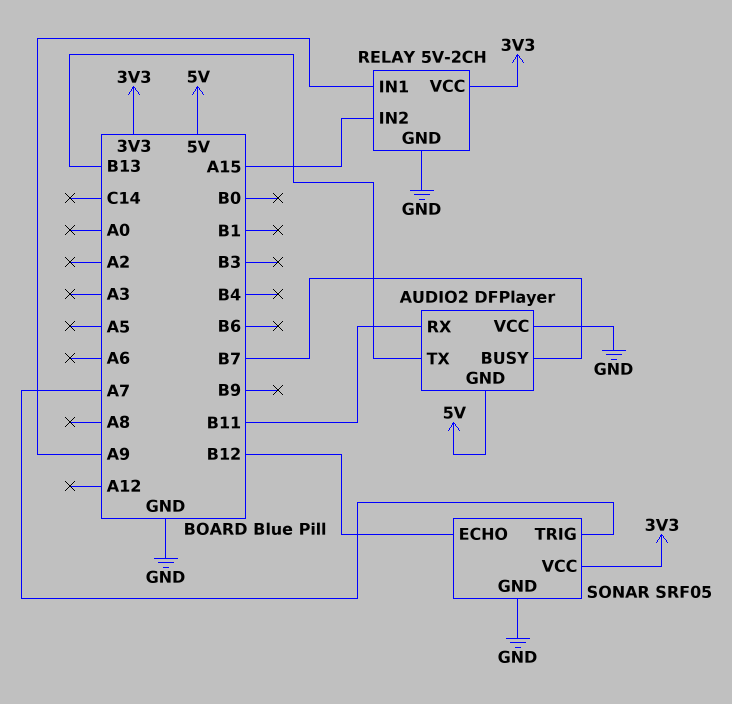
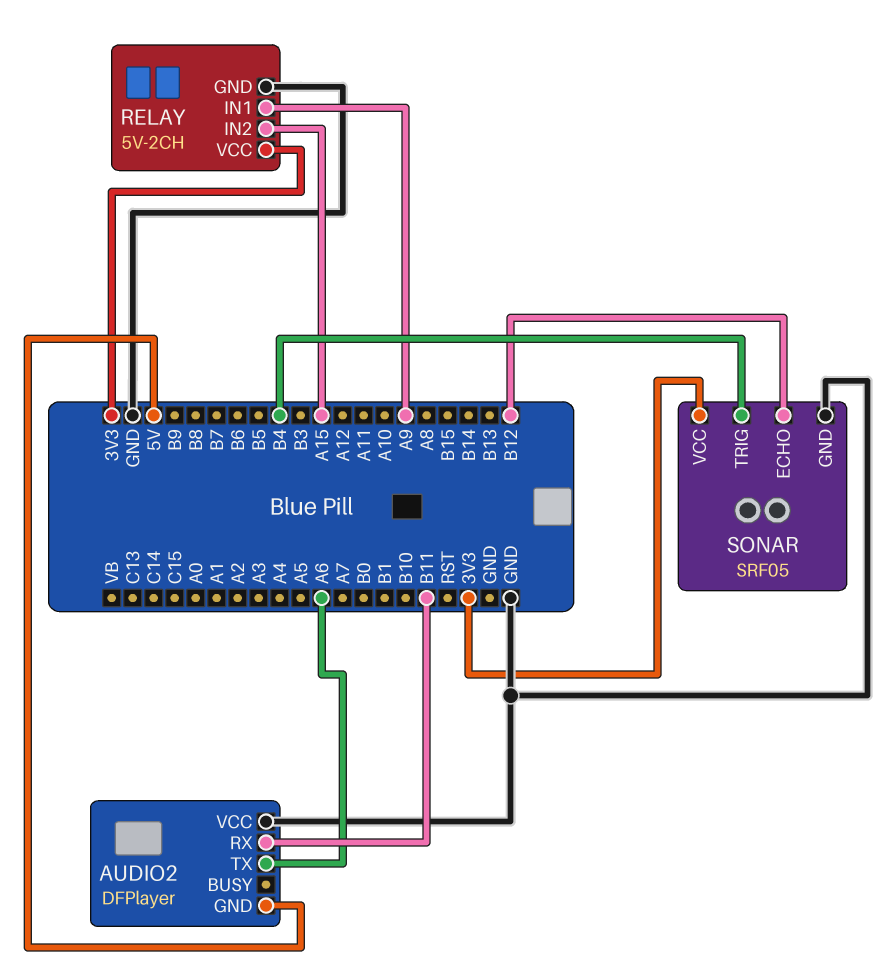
AUDIO2 pin BUSY: B7 -> none
AUDIO2 pin TX: B13 -> A6
SONAR pin TRIG: A7 -> B4

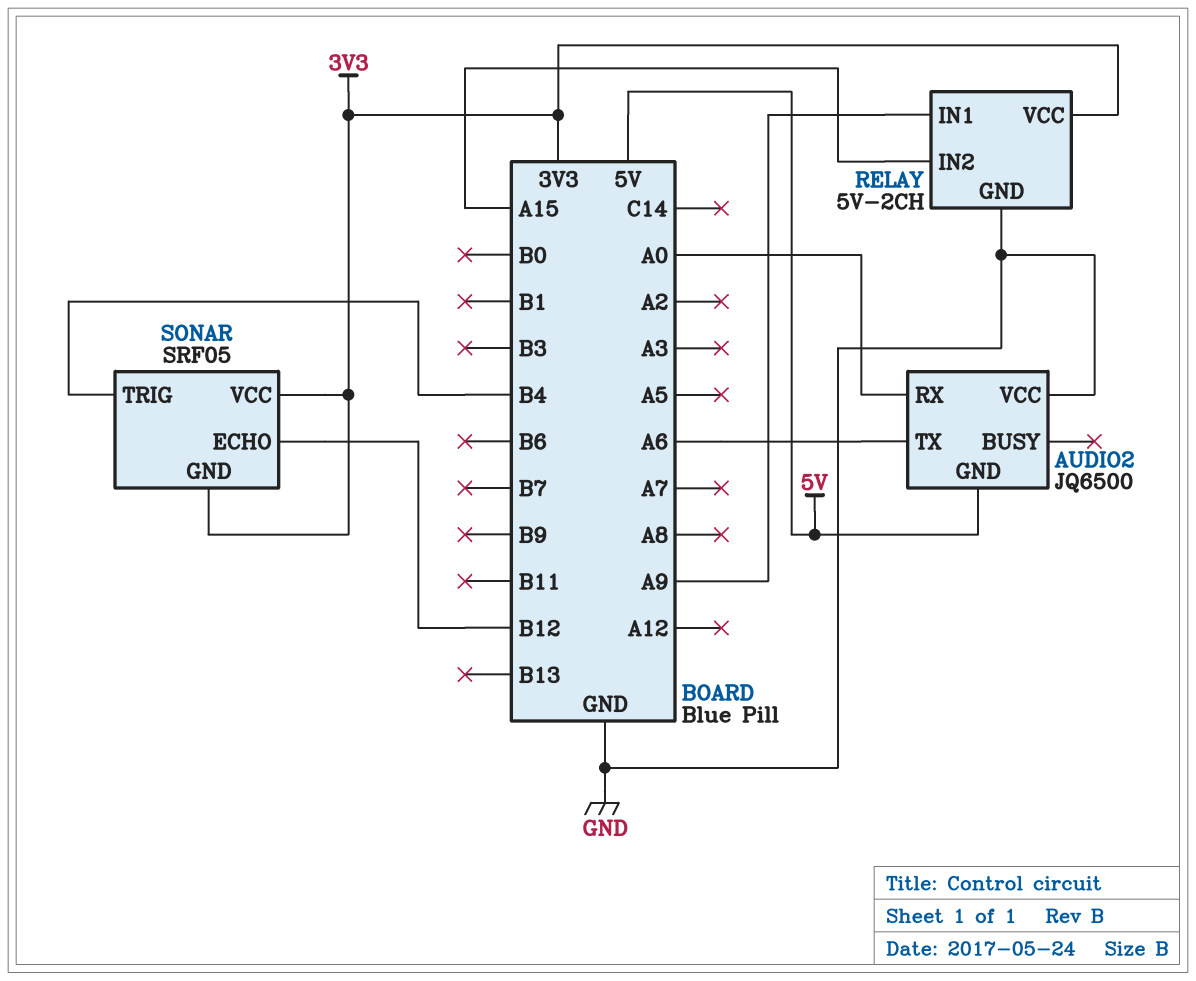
AUDIO2: DFPlayer -> JQ6500
AUDIO2 pin RX: B11 -> A0
SONAR pin GND: GND -> 3V3

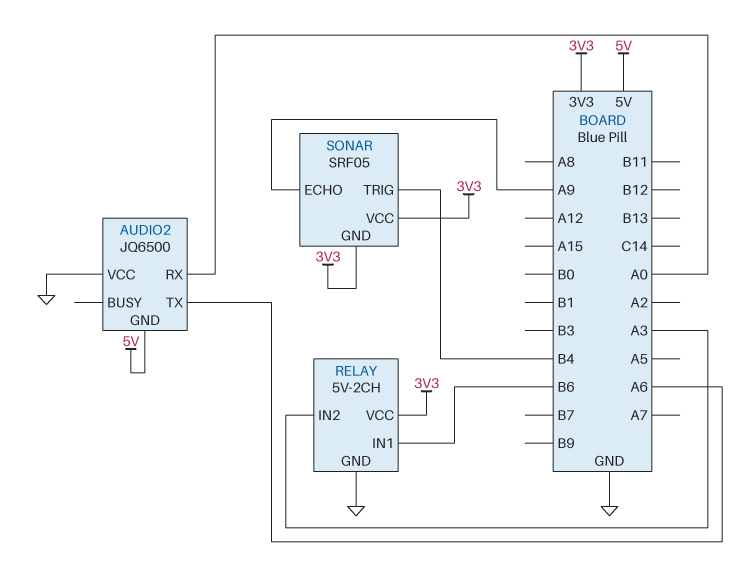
RELAY pin IN1: A9 -> B6
RELAY pin IN2: A15 -> A3
SONAR pin ECHO: B12 -> A9

